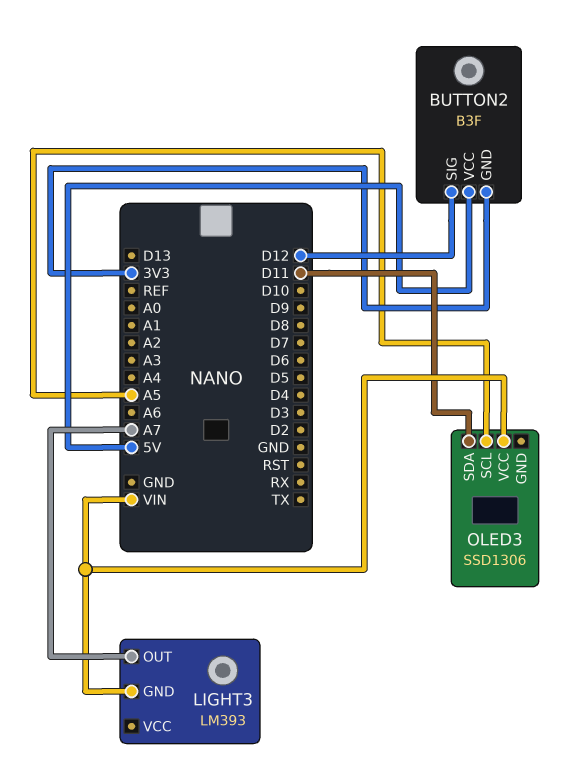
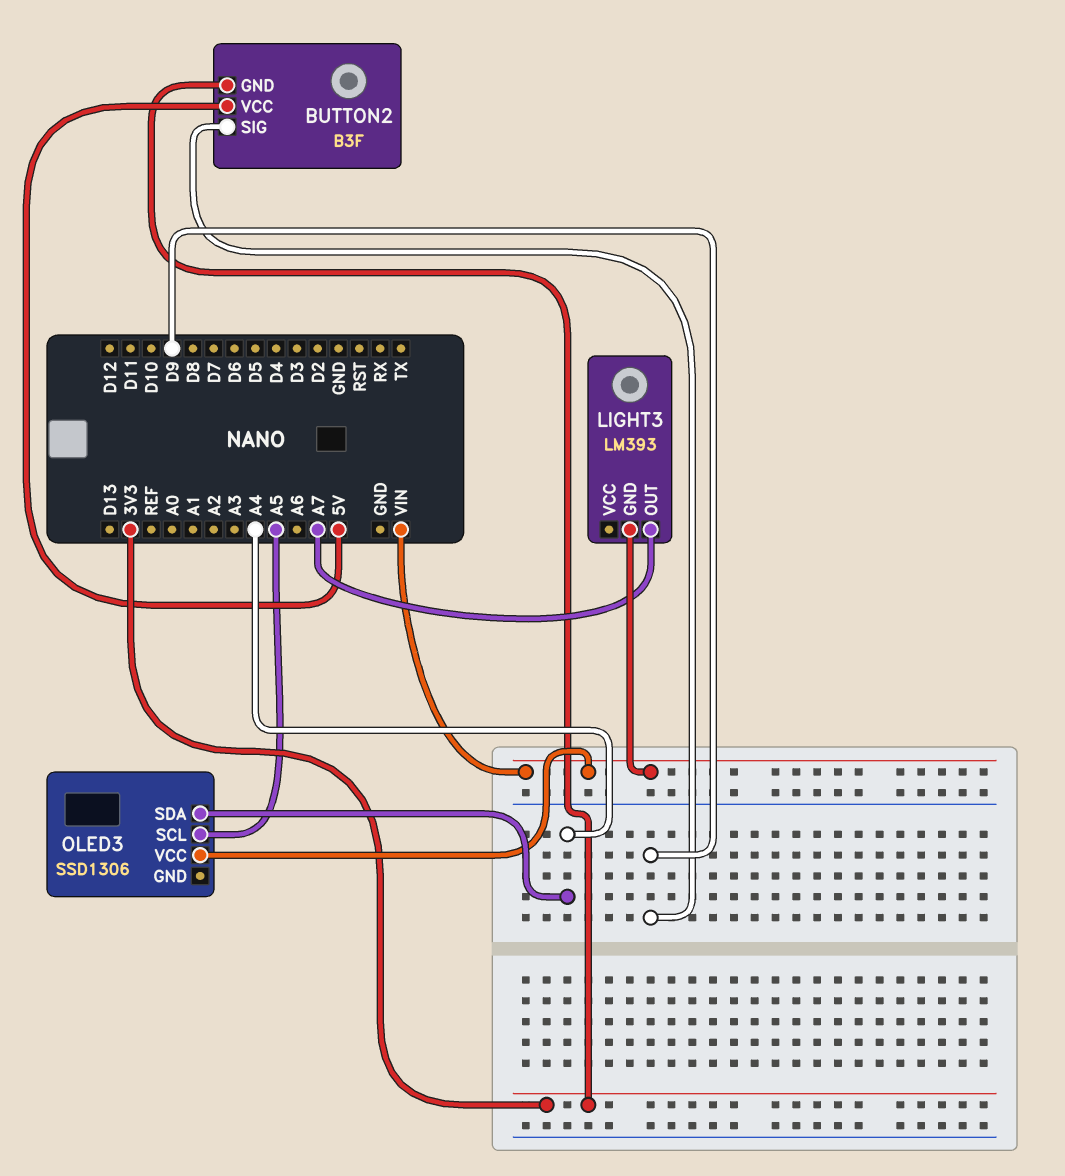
BUTTON2 pin SIG: D12 -> D9
OLED3 pin SDA: D11 -> A4

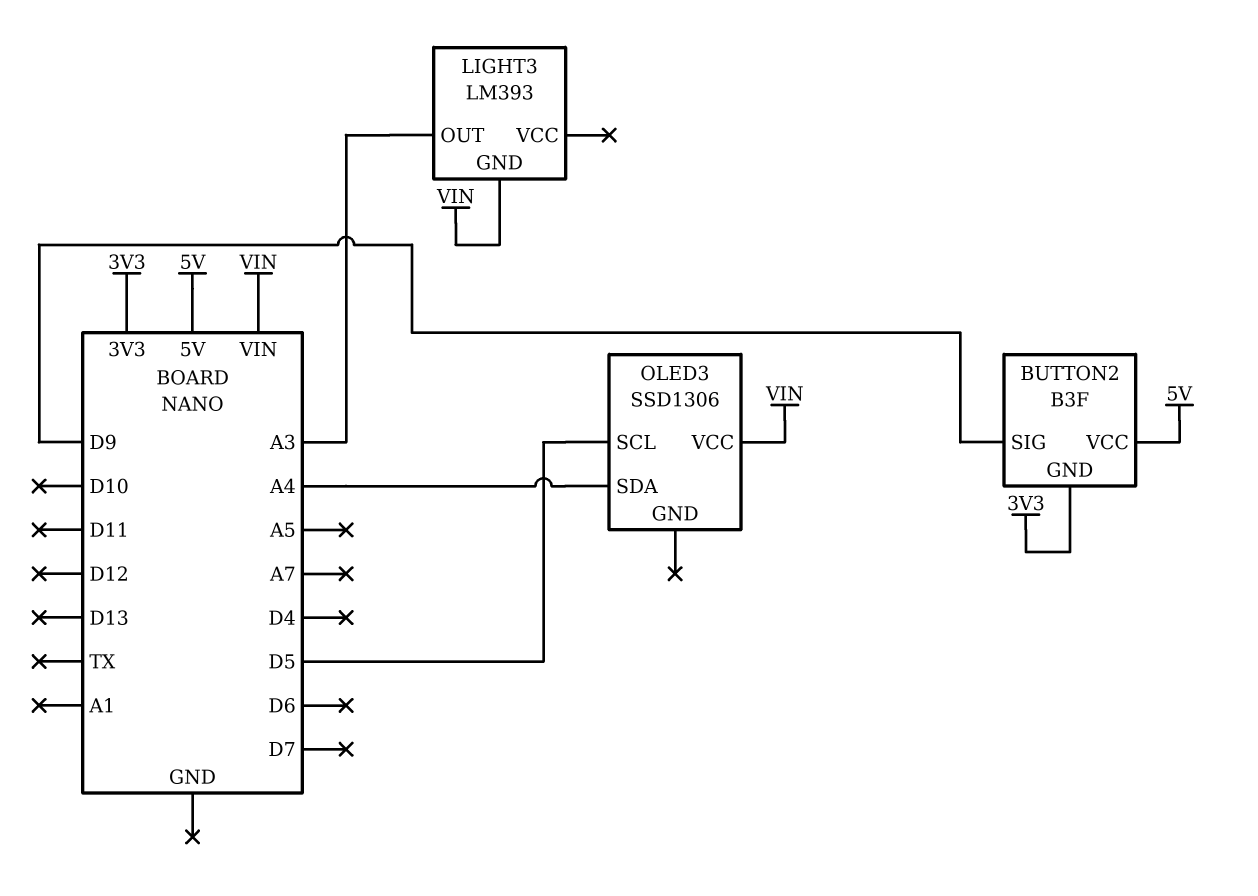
LIGHT3 pin OUT: A7 -> A3
OLED3 pin SCL: A5 -> D5

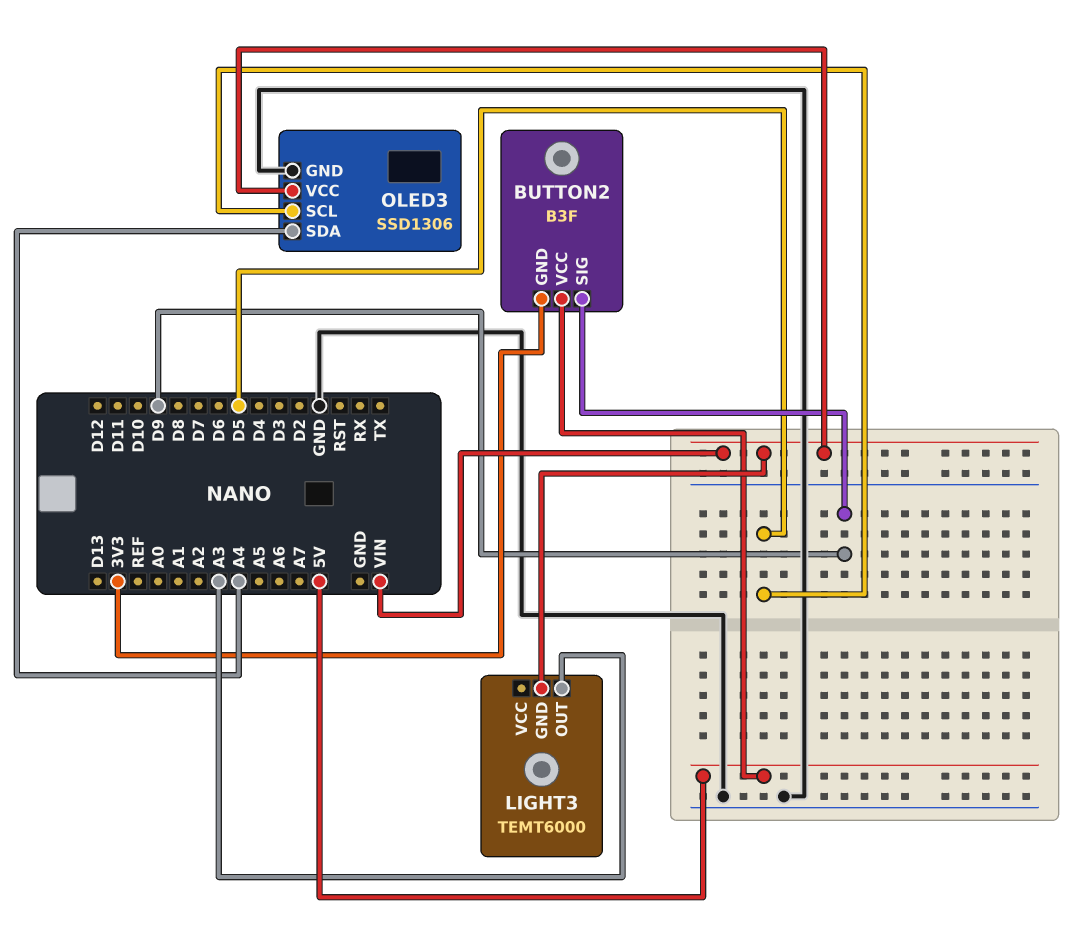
LIGHT3: LM393 -> TEMT6000
OLED3 pin GND: none -> GND

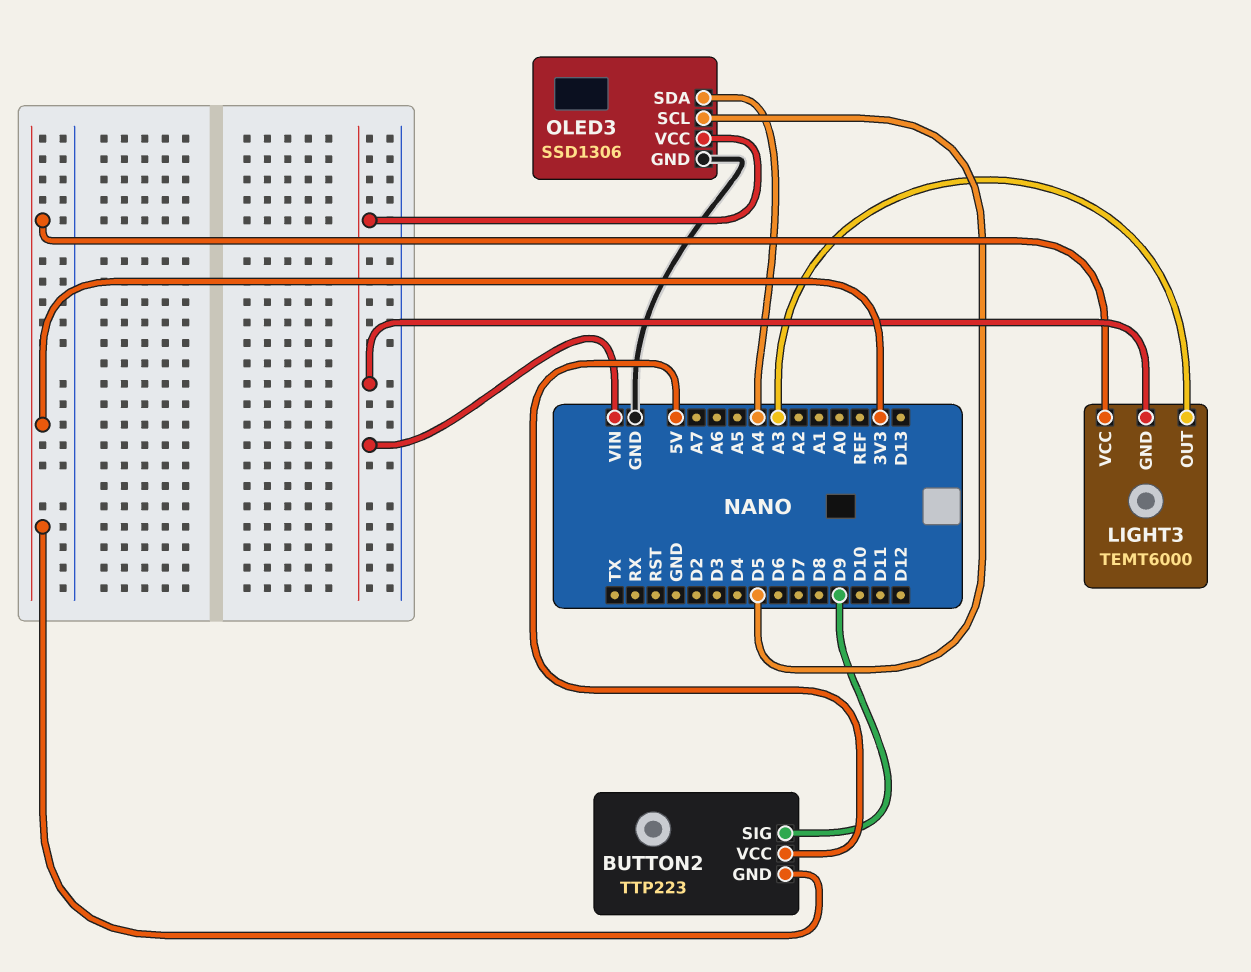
BUTTON2: B3F -> TTP223
LIGHT3 pin VCC: none -> 3V3

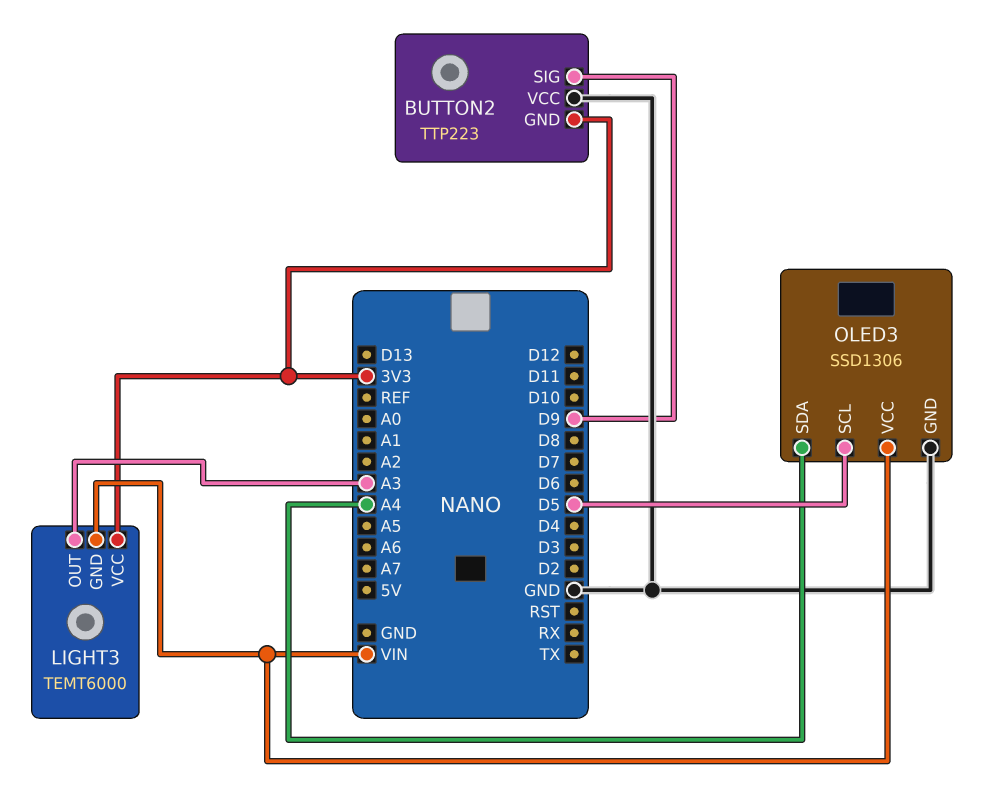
BUTTON2 pin VCC: 5V -> GND

